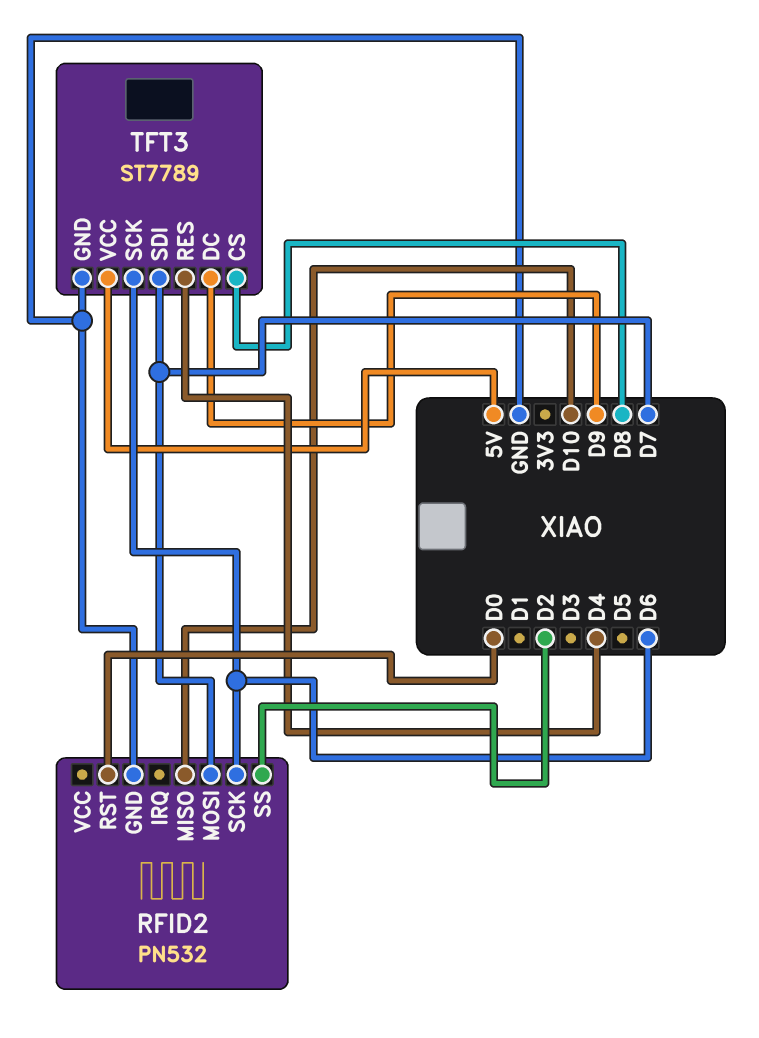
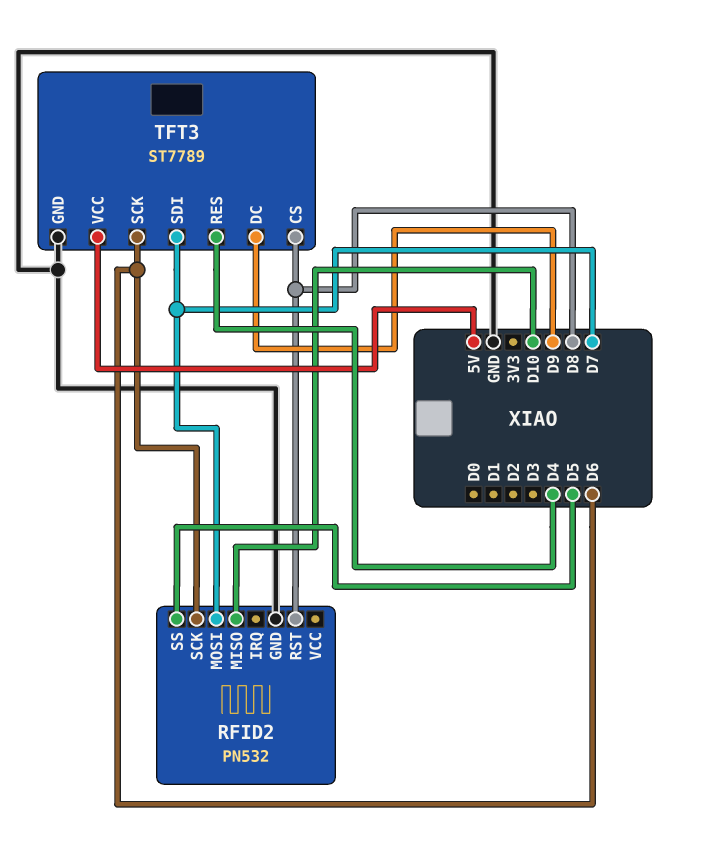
RFID2 pin RST: D0 -> D8
RFID2 pin SS: D2 -> D5

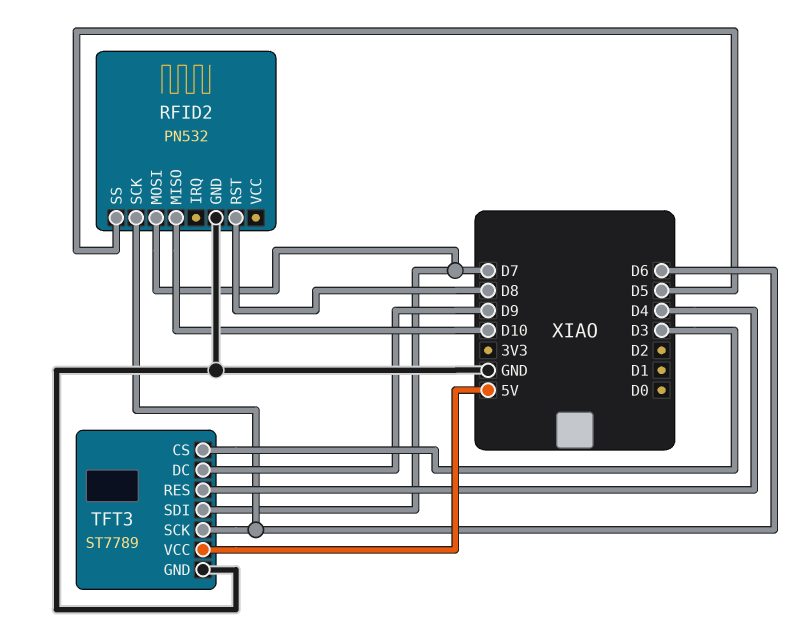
TFT3 pin CS: D8 -> D3

